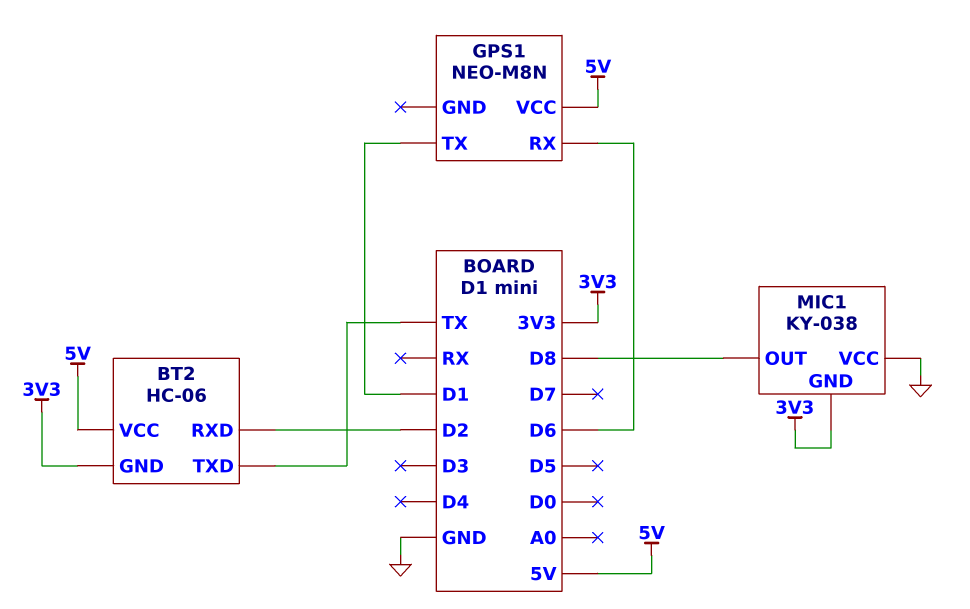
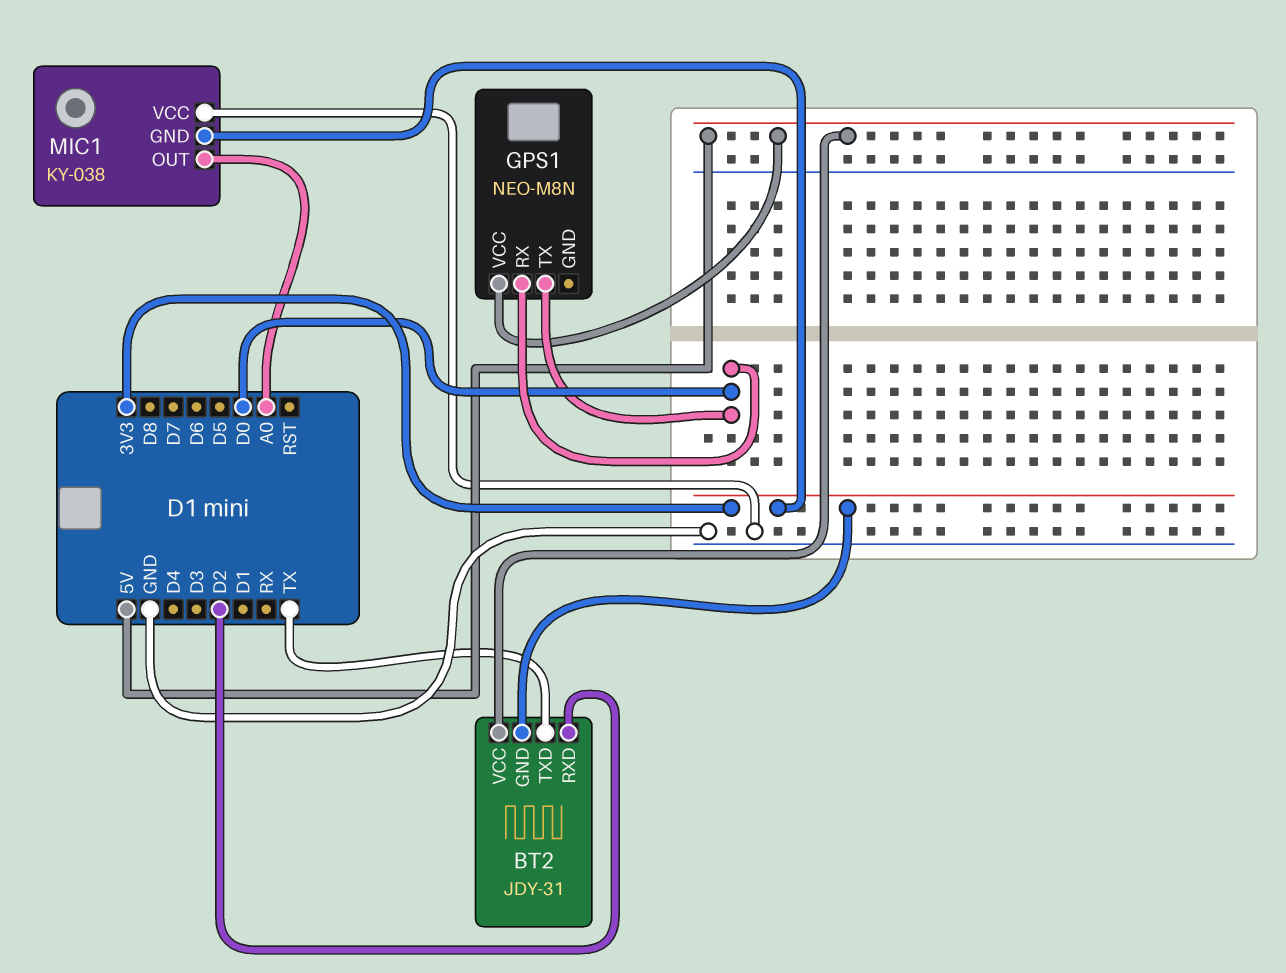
BT2: HC-06 -> JDY-31
GPS1 pin RX: D6 -> D0
GPS1 pin TX: D1 -> D0
MIC1 pin OUT: D8 -> A0

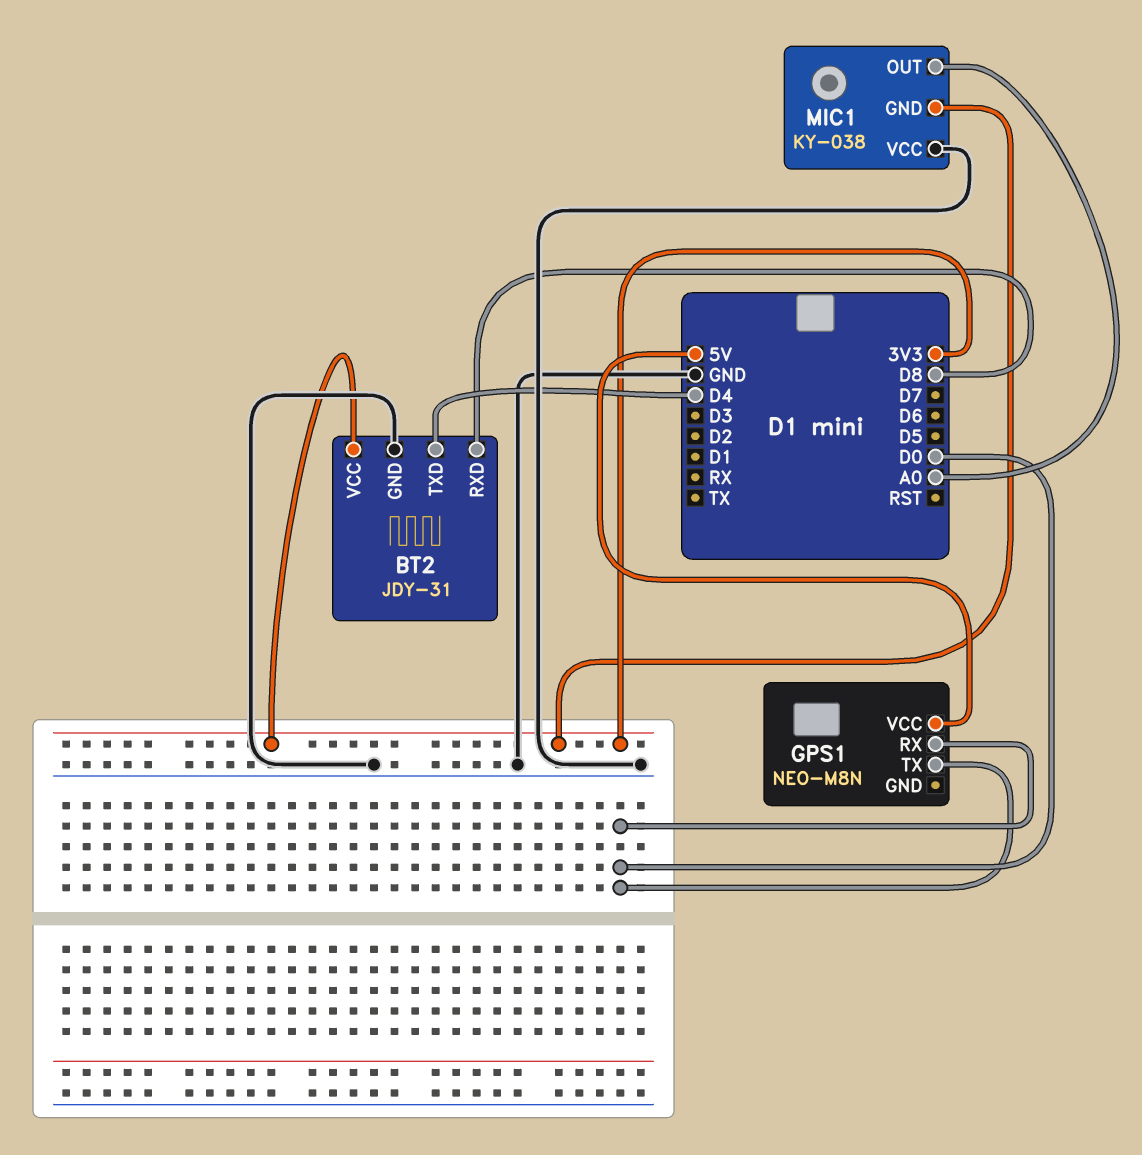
BT2 pin GND: 3V3 -> GND
BT2 pin RXD: D2 -> D8
BT2 pin TXD: TX -> D4
BT2 pin VCC: 5V -> 3V3

